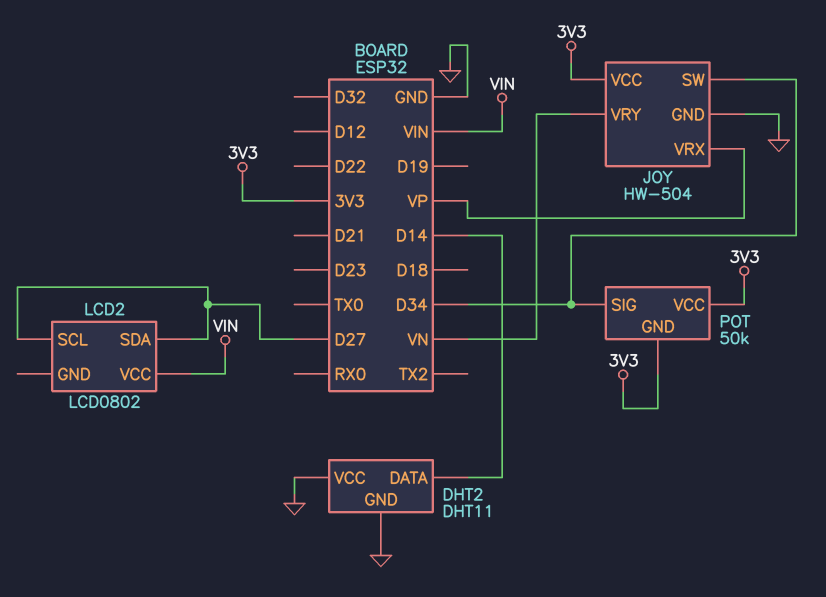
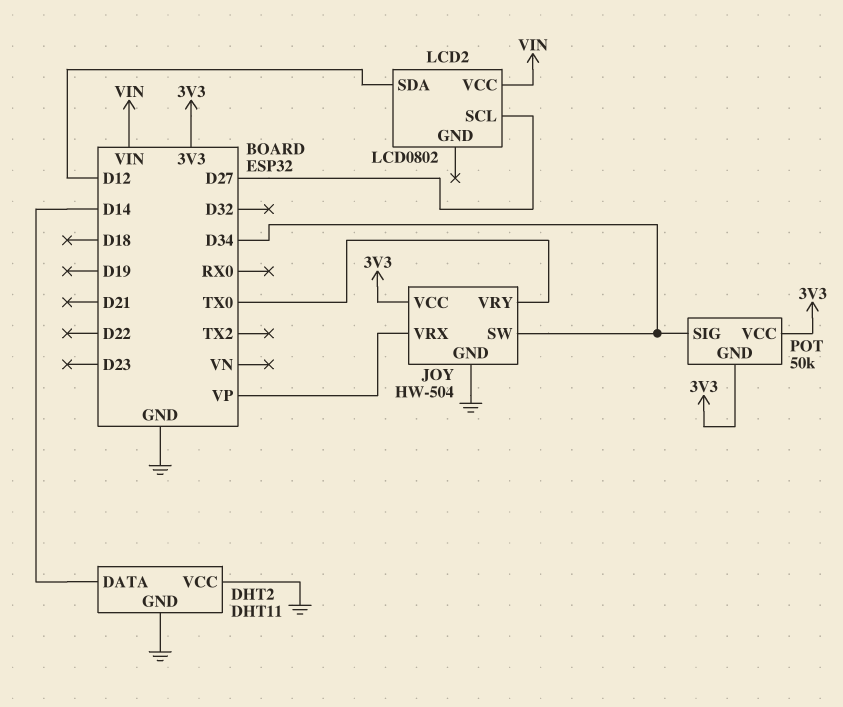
JOY pin VRY: VN -> TX0
LCD2 pin SDA: D27 -> D12

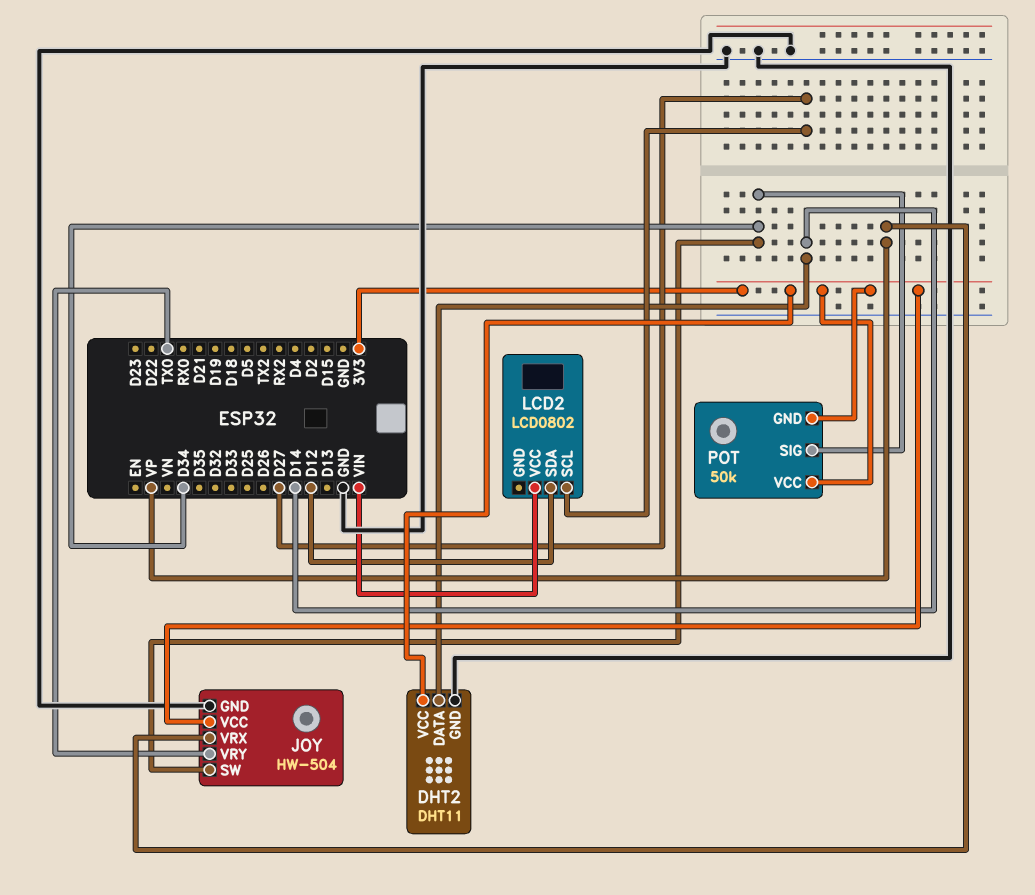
DHT2 pin VCC: GND -> 3V3

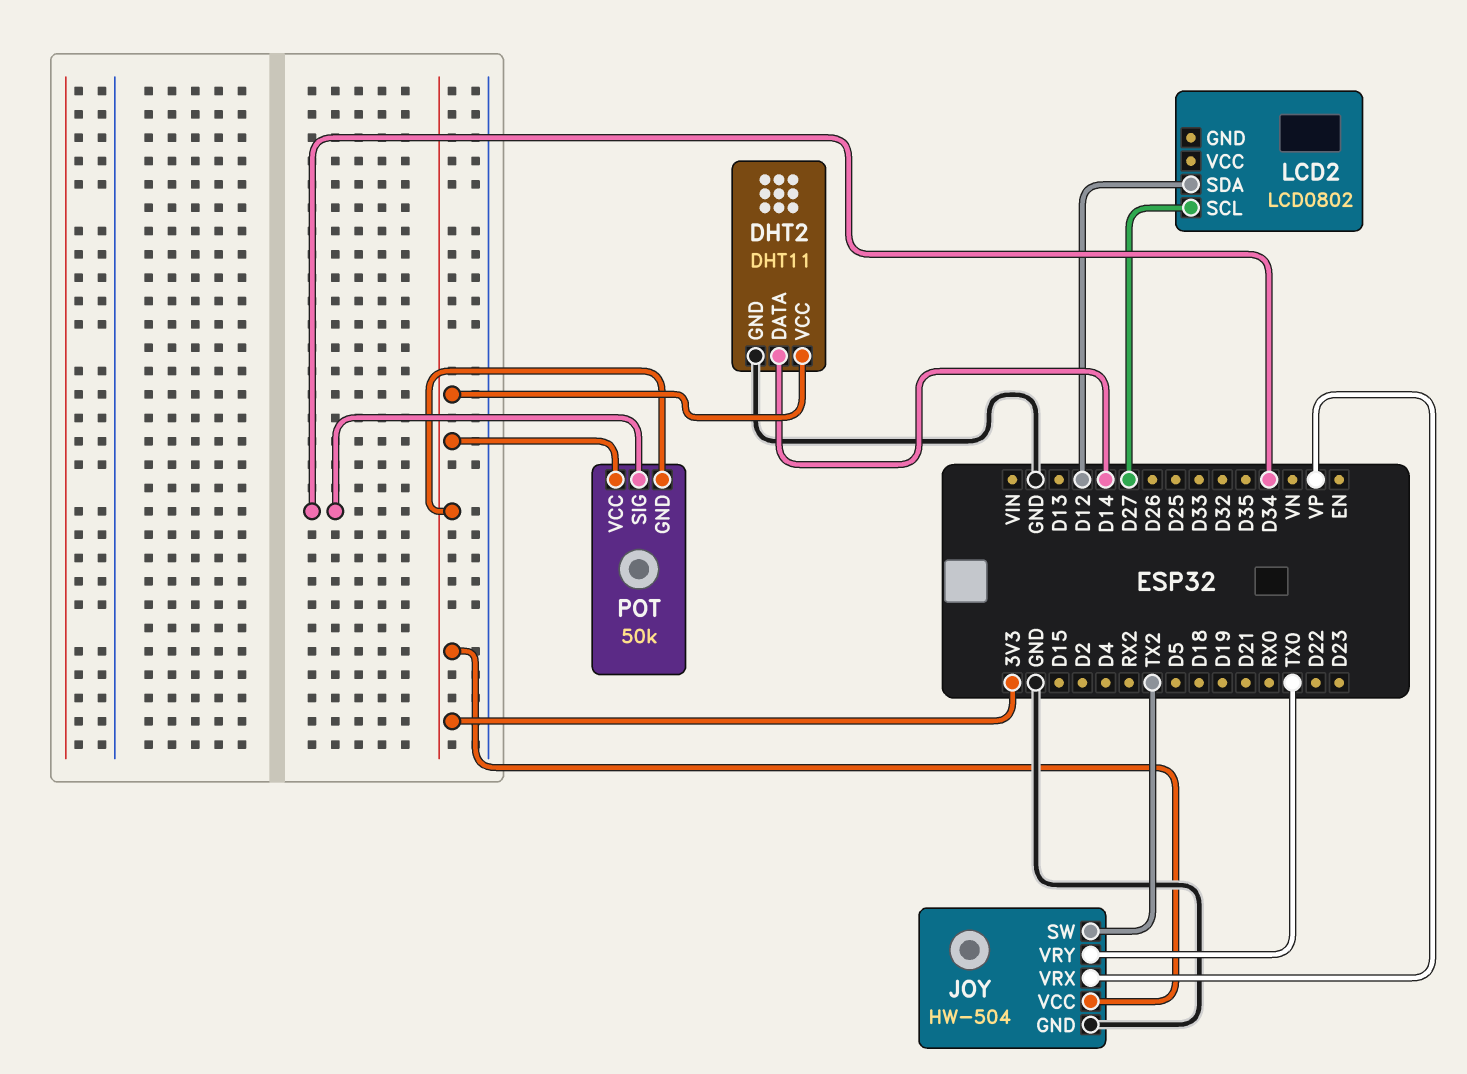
JOY pin SW: D34 -> TX2
LCD2 pin VCC: VIN -> none

